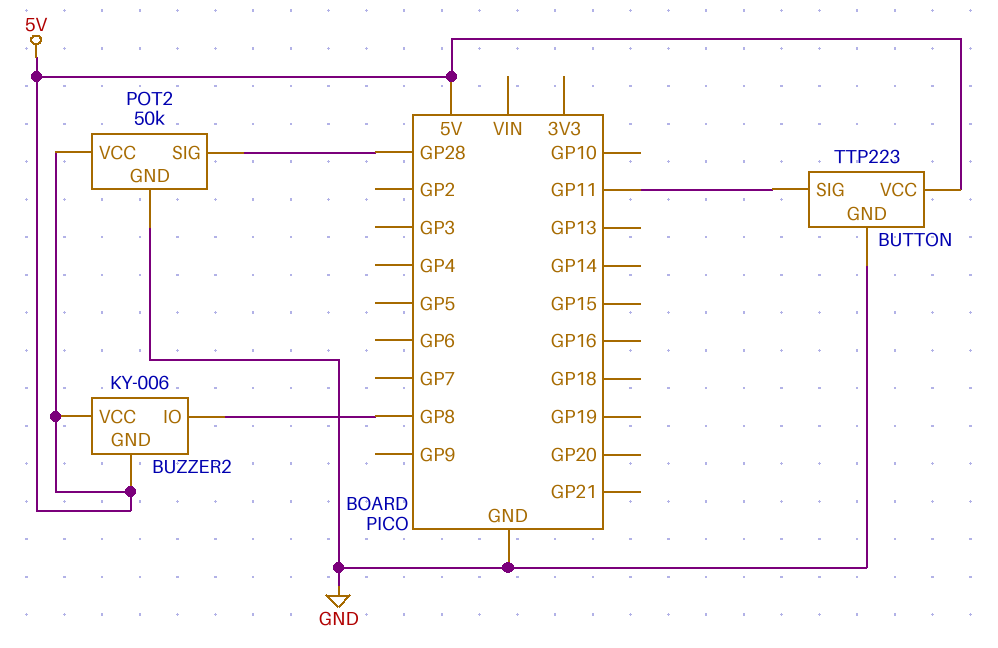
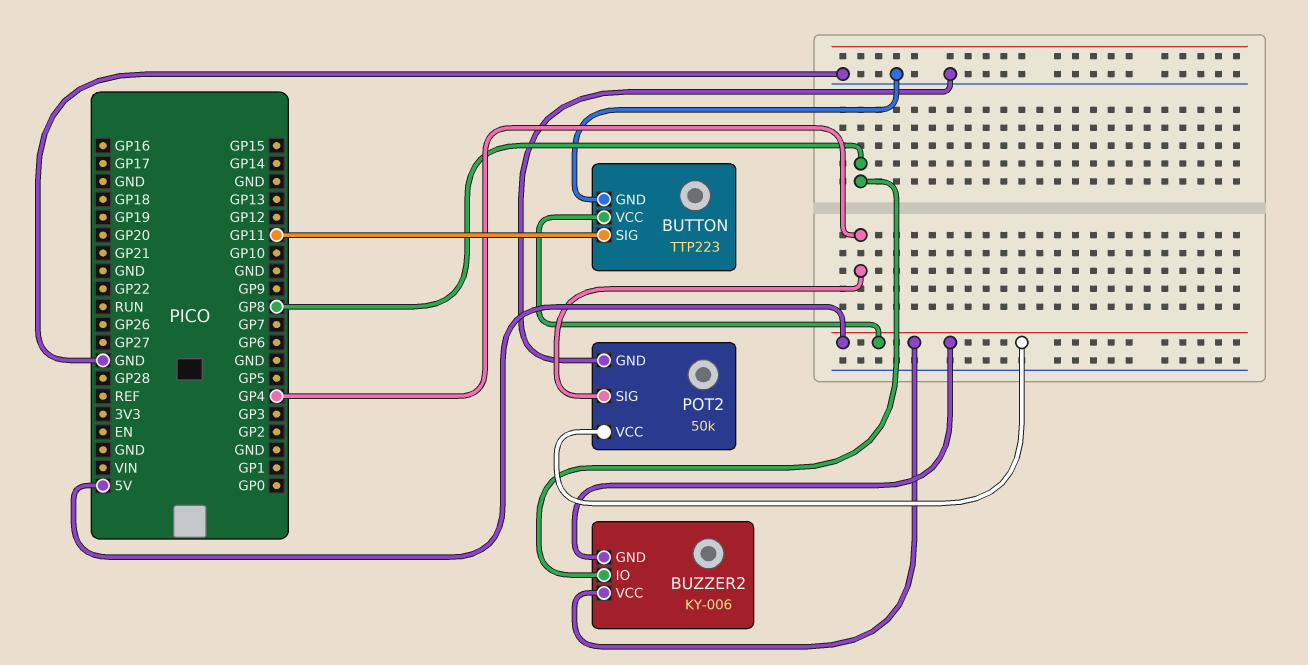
POT2 pin SIG: GP28 -> GP4

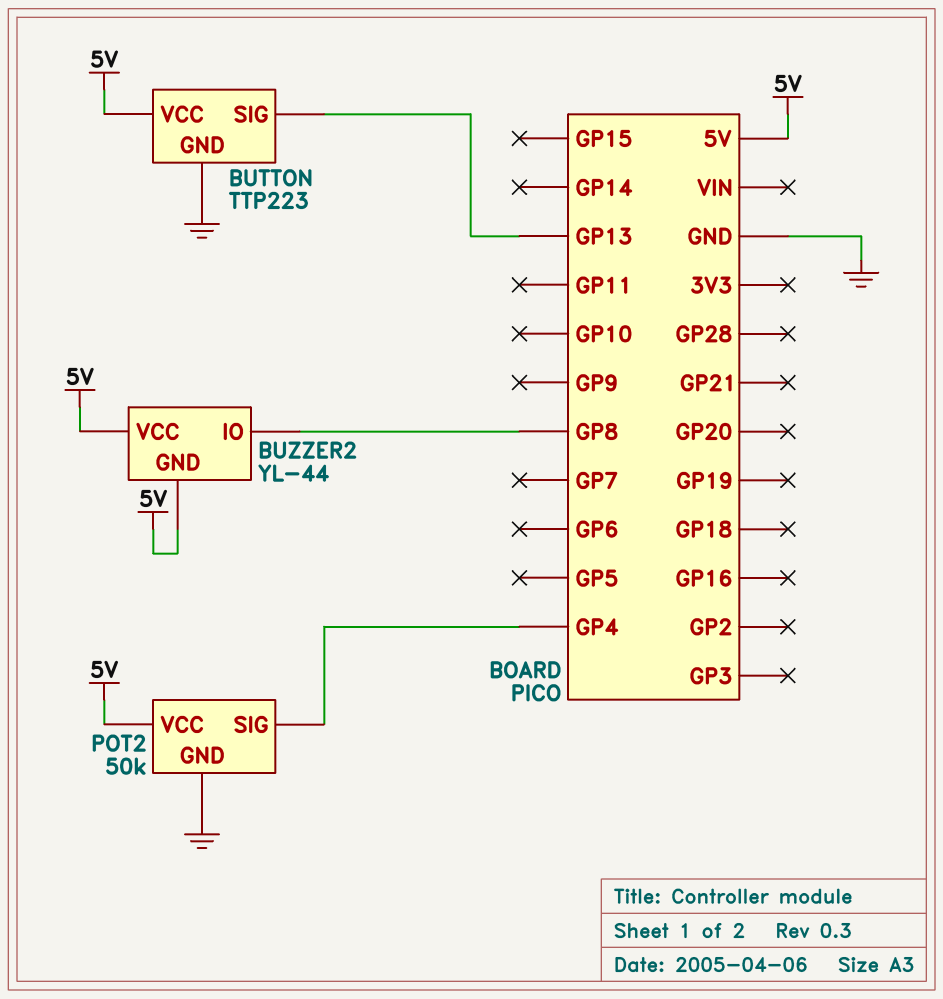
BUTTON pin SIG: GP11 -> GP13
BUZZER2: KY-006 -> YL-44

